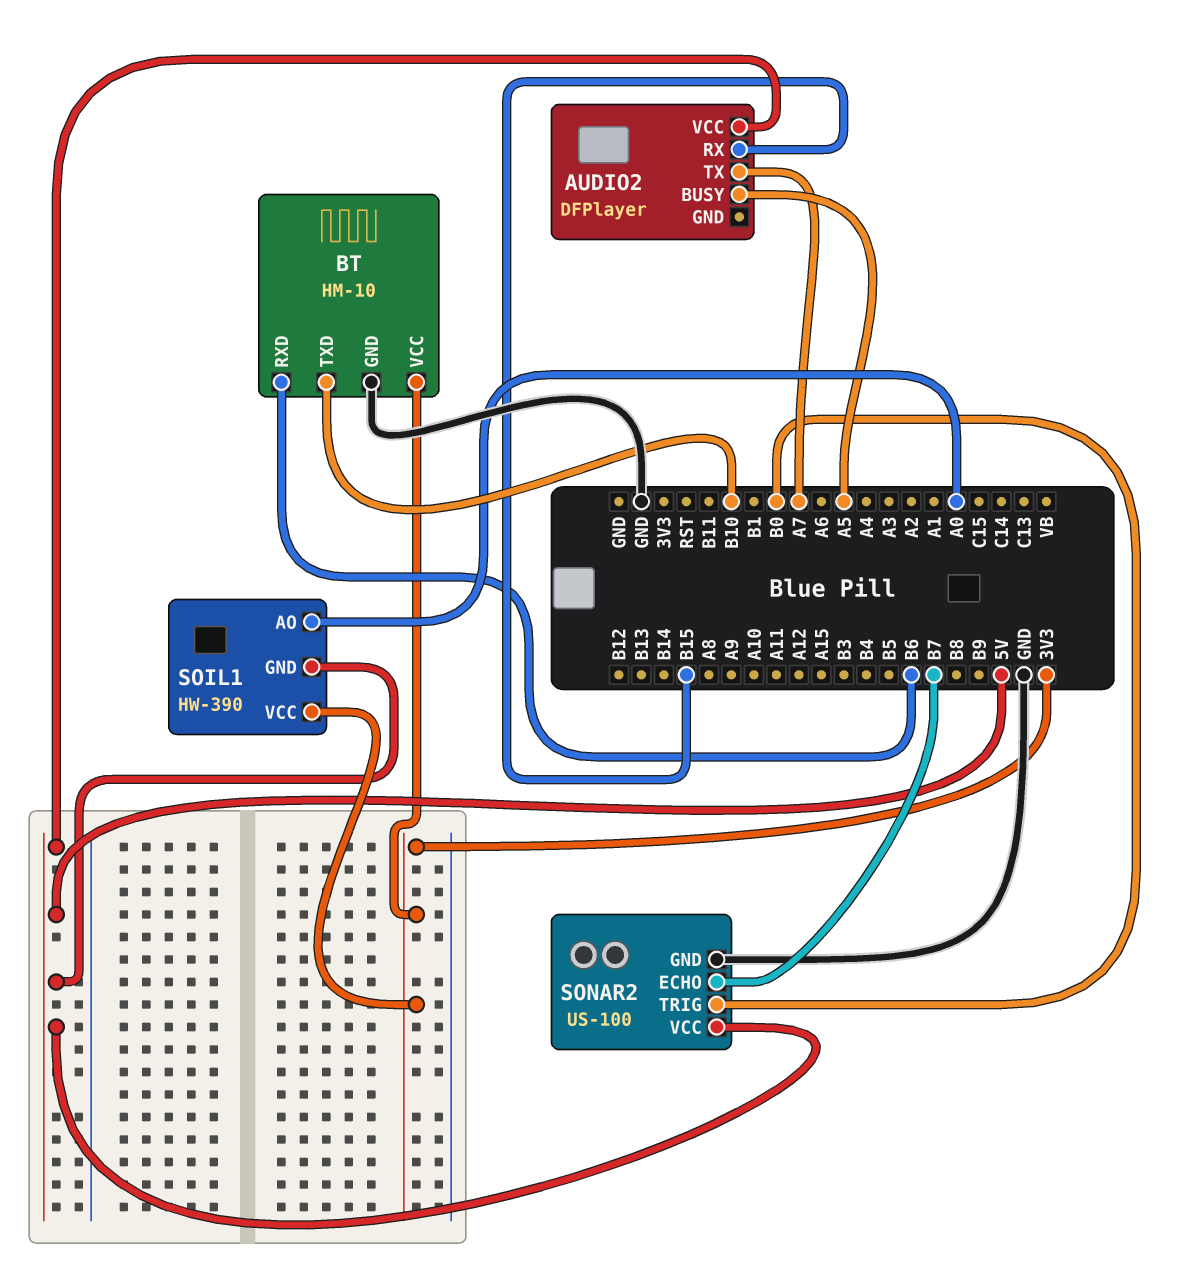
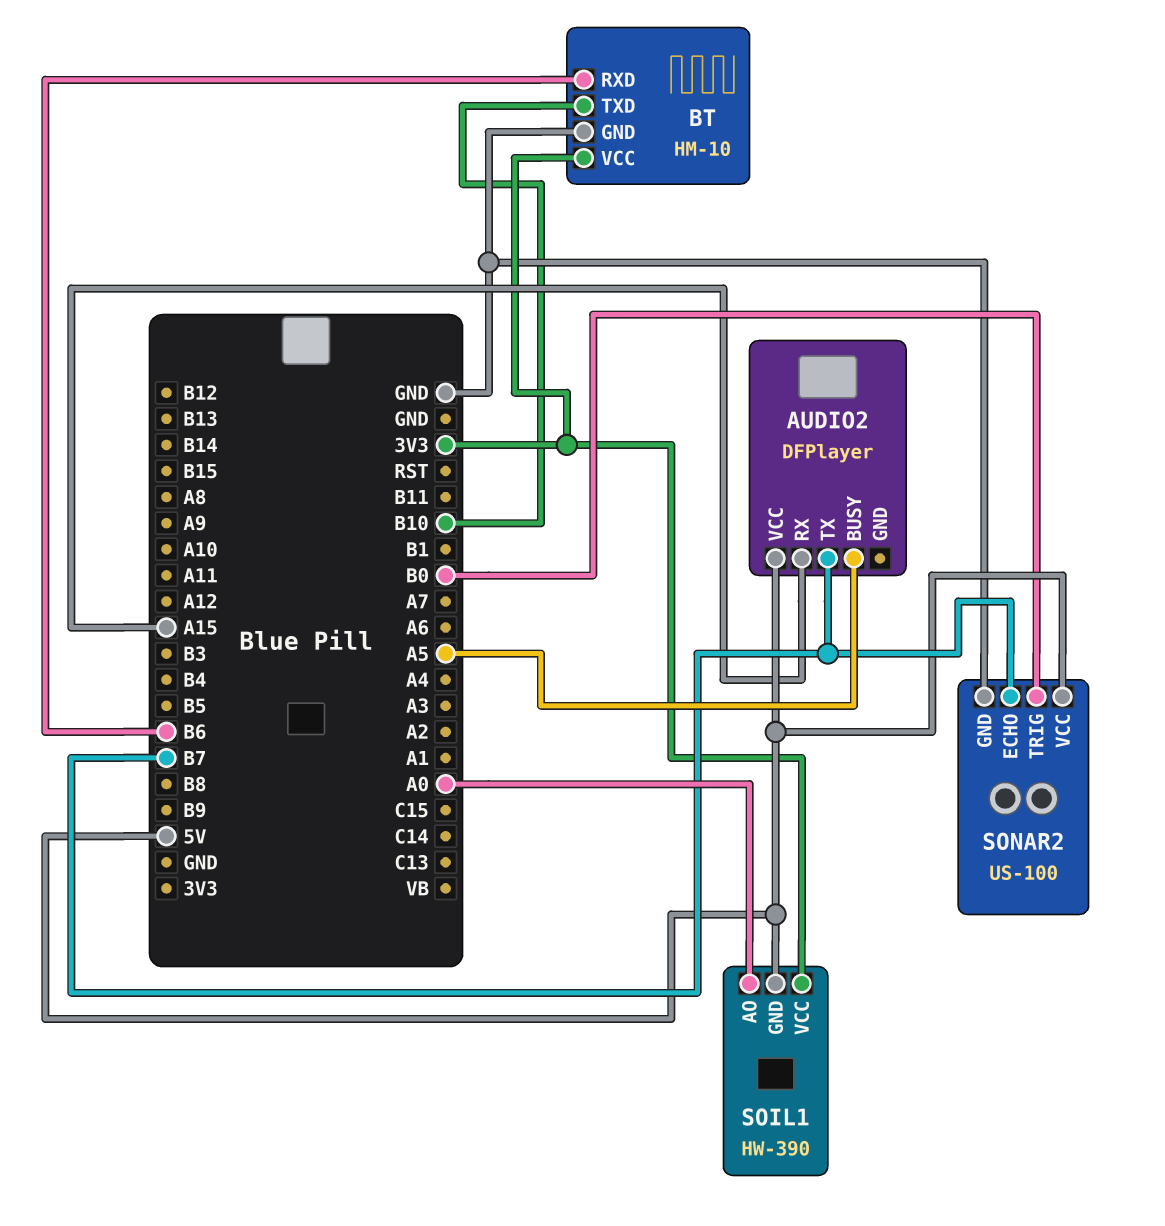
AUDIO2 pin RX: B15 -> A15
AUDIO2 pin TX: A7 -> B7

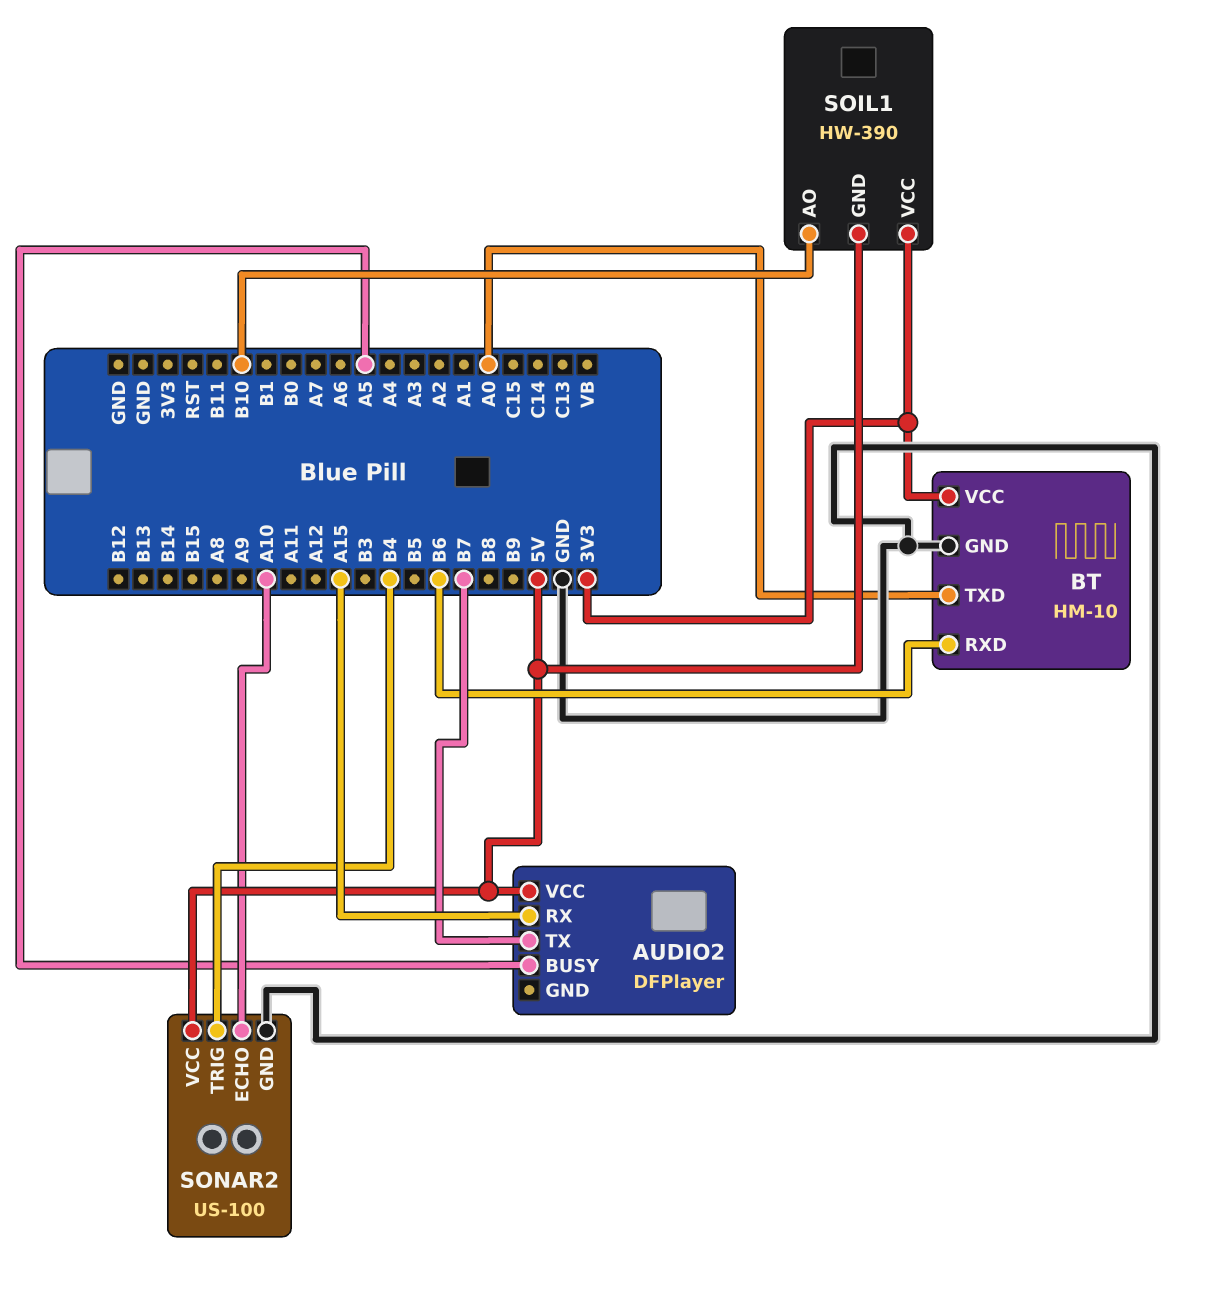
BT pin TXD: B10 -> A0
SOIL1 pin AO: A0 -> B10
SONAR2 pin ECHO: B7 -> A10
SONAR2 pin TRIG: B0 -> B4

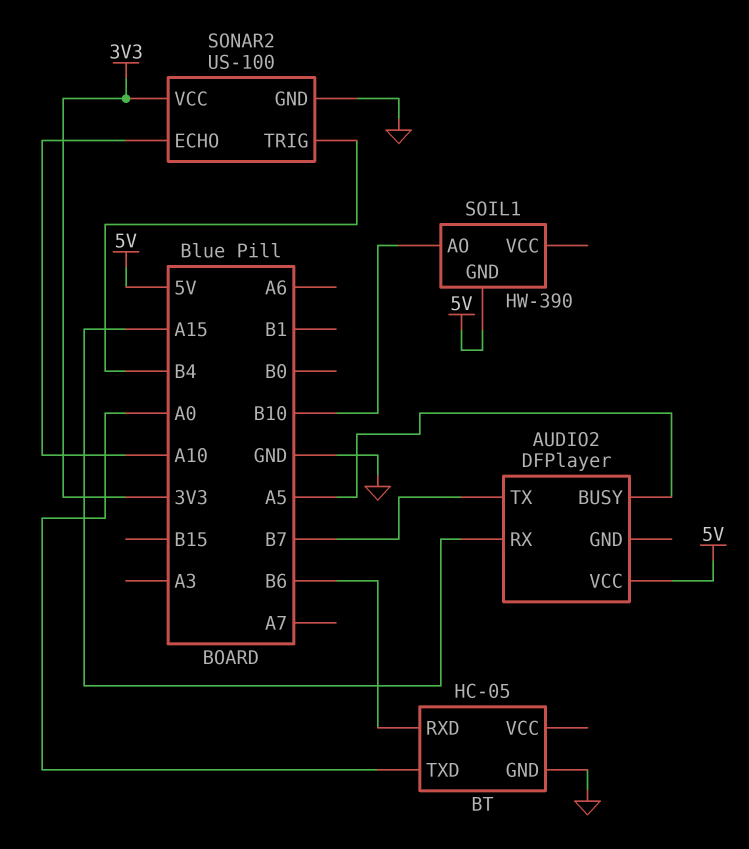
BT: HM-10 -> HC-05
BT pin VCC: 3V3 -> none
SOIL1 pin VCC: 3V3 -> none
SONAR2 pin VCC: 5V -> 3V3

